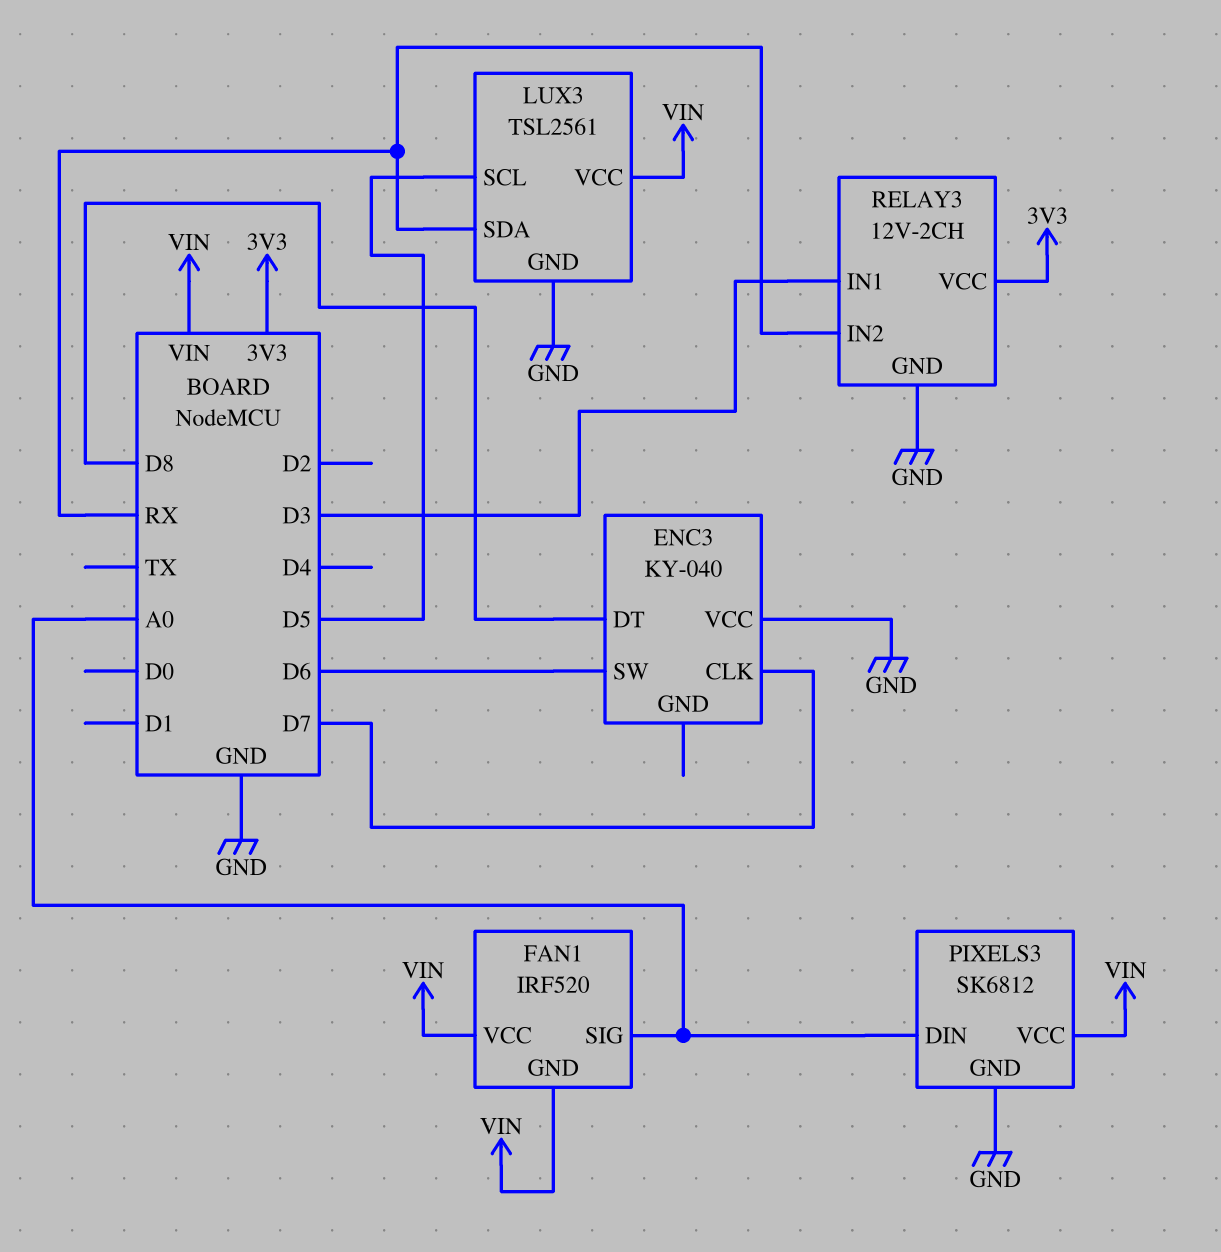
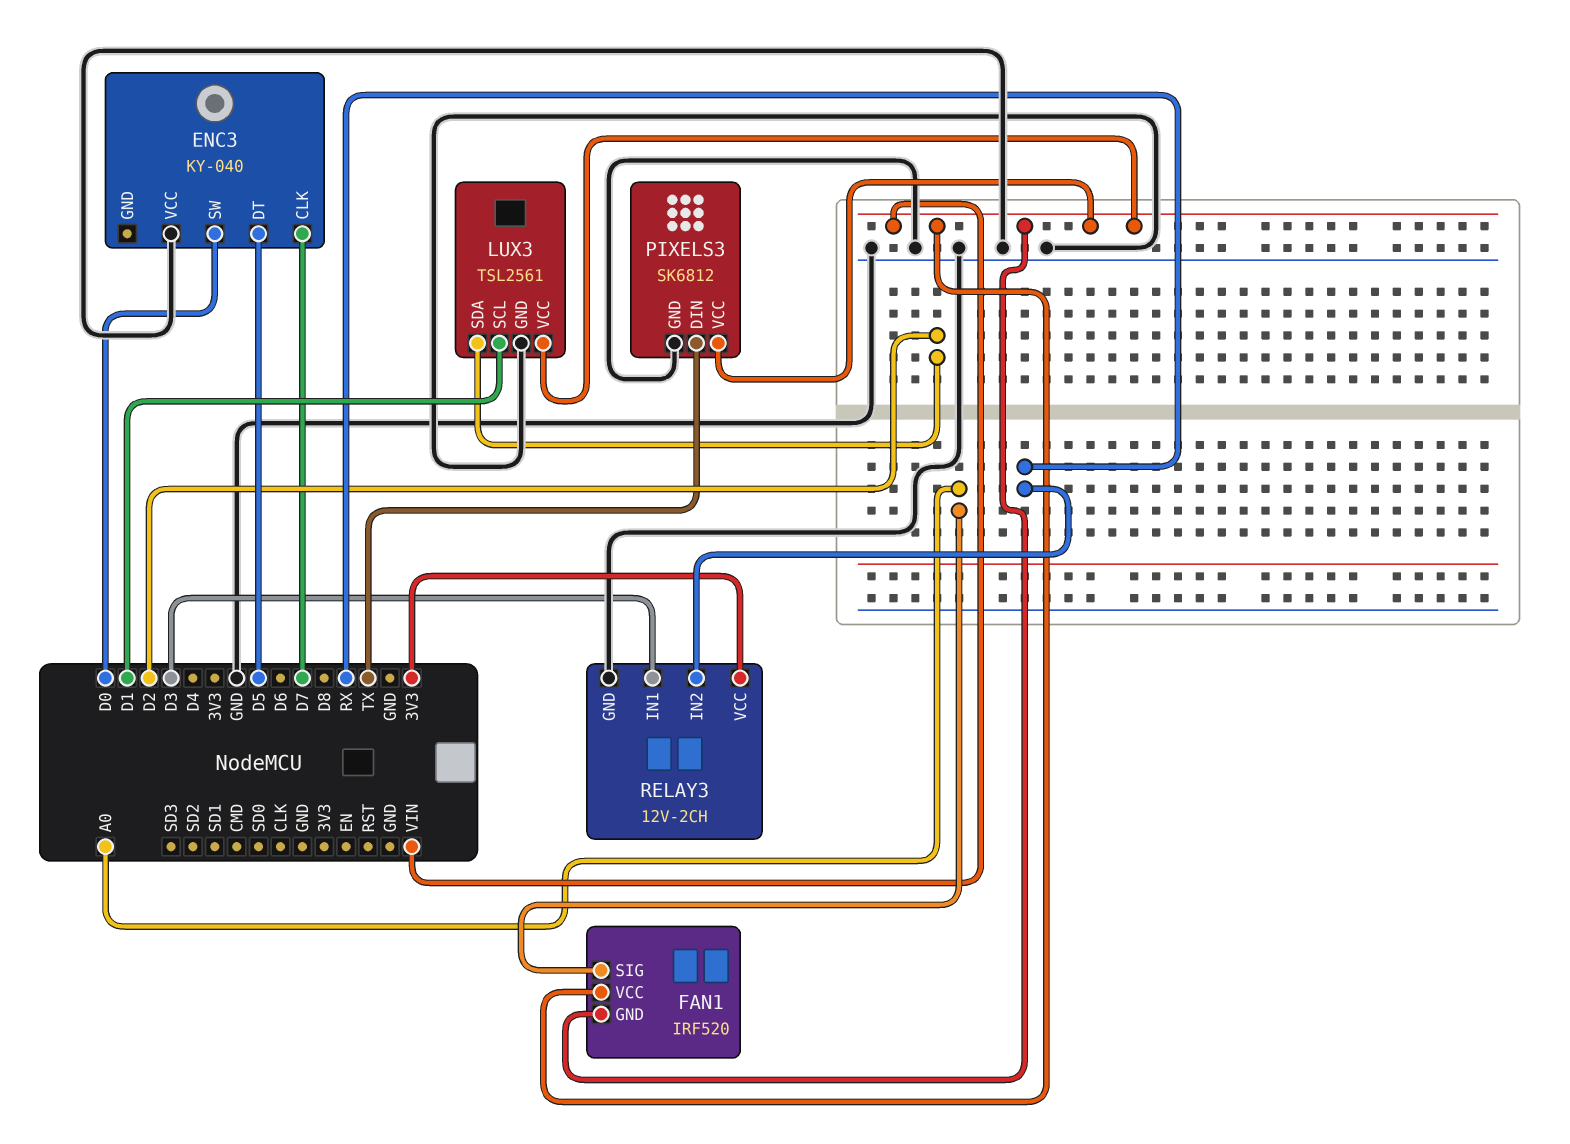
ENC3 pin DT: D8 -> D5
ENC3 pin SW: D6 -> D0
LUX3 pin SCL: D5 -> D1
LUX3 pin SDA: RX -> D2
PIXELS3 pin DIN: A0 -> TX

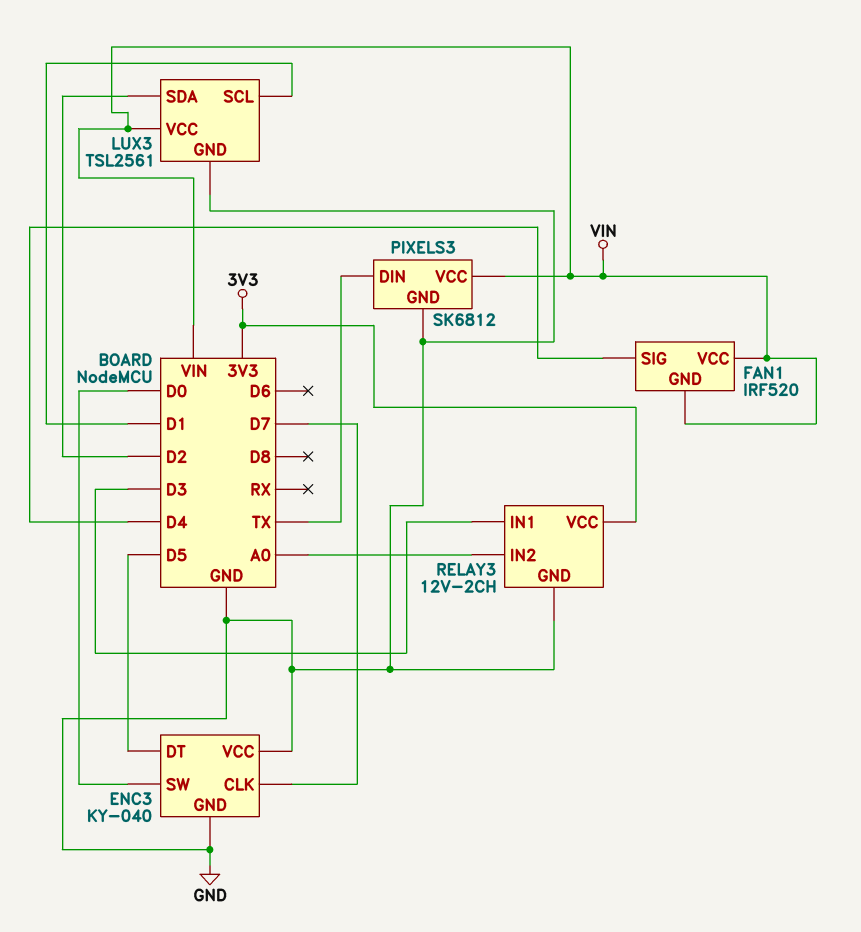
ENC3 pin GND: none -> GND
FAN1 pin SIG: A0 -> D4
RELAY3 pin IN2: RX -> A0

